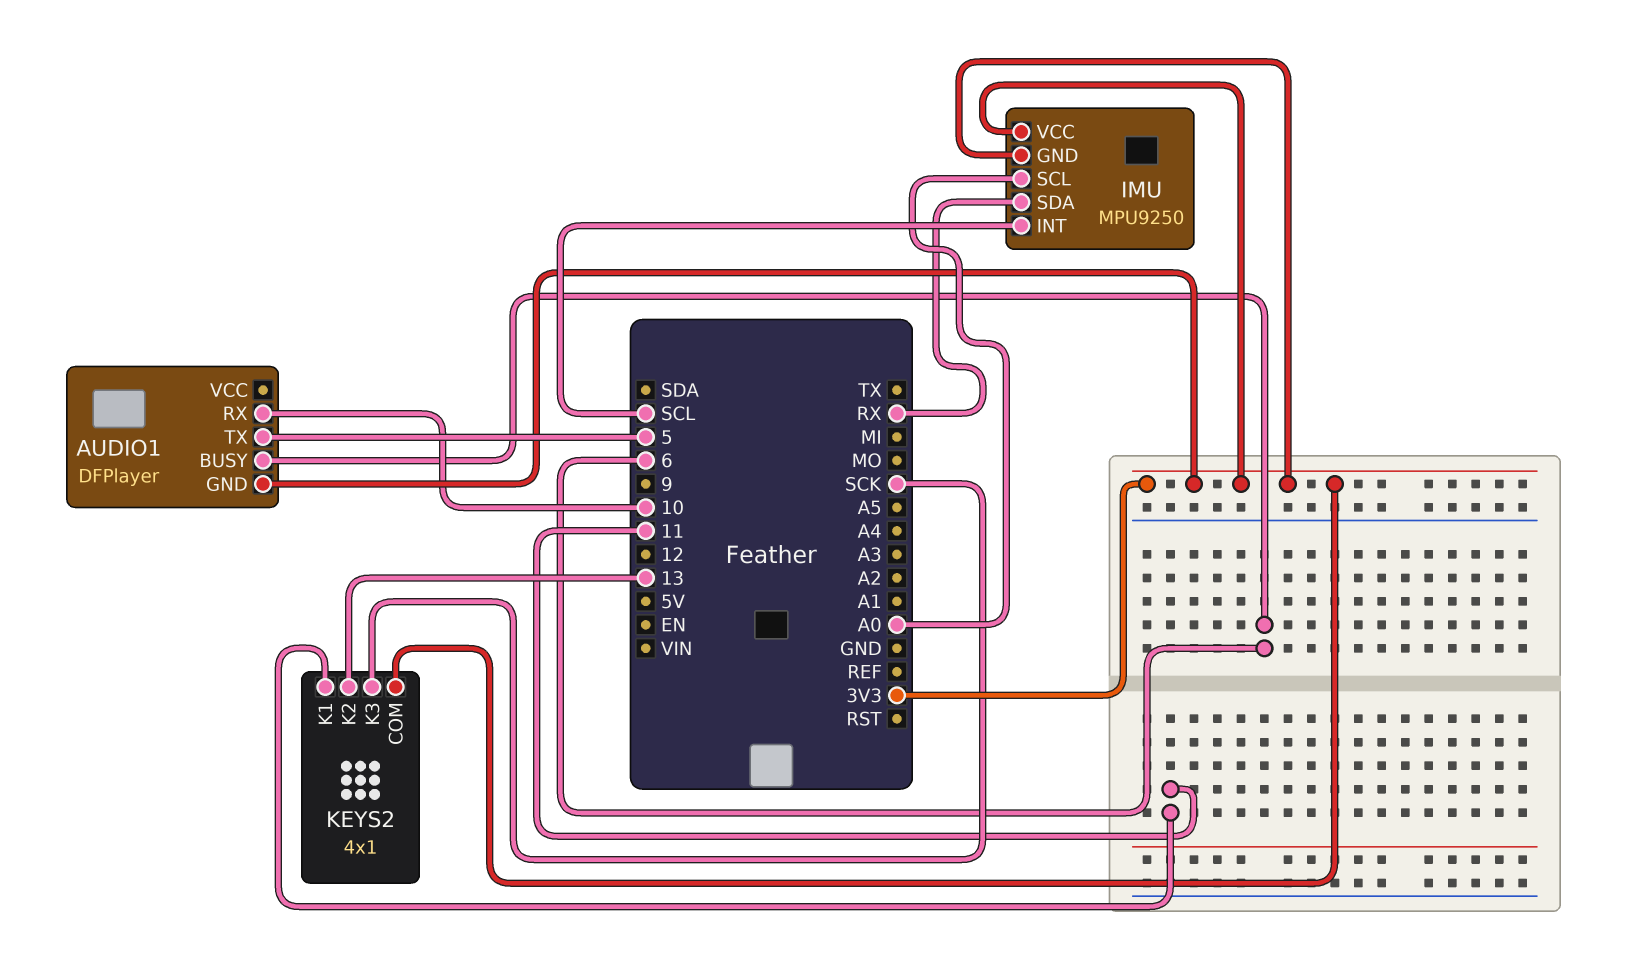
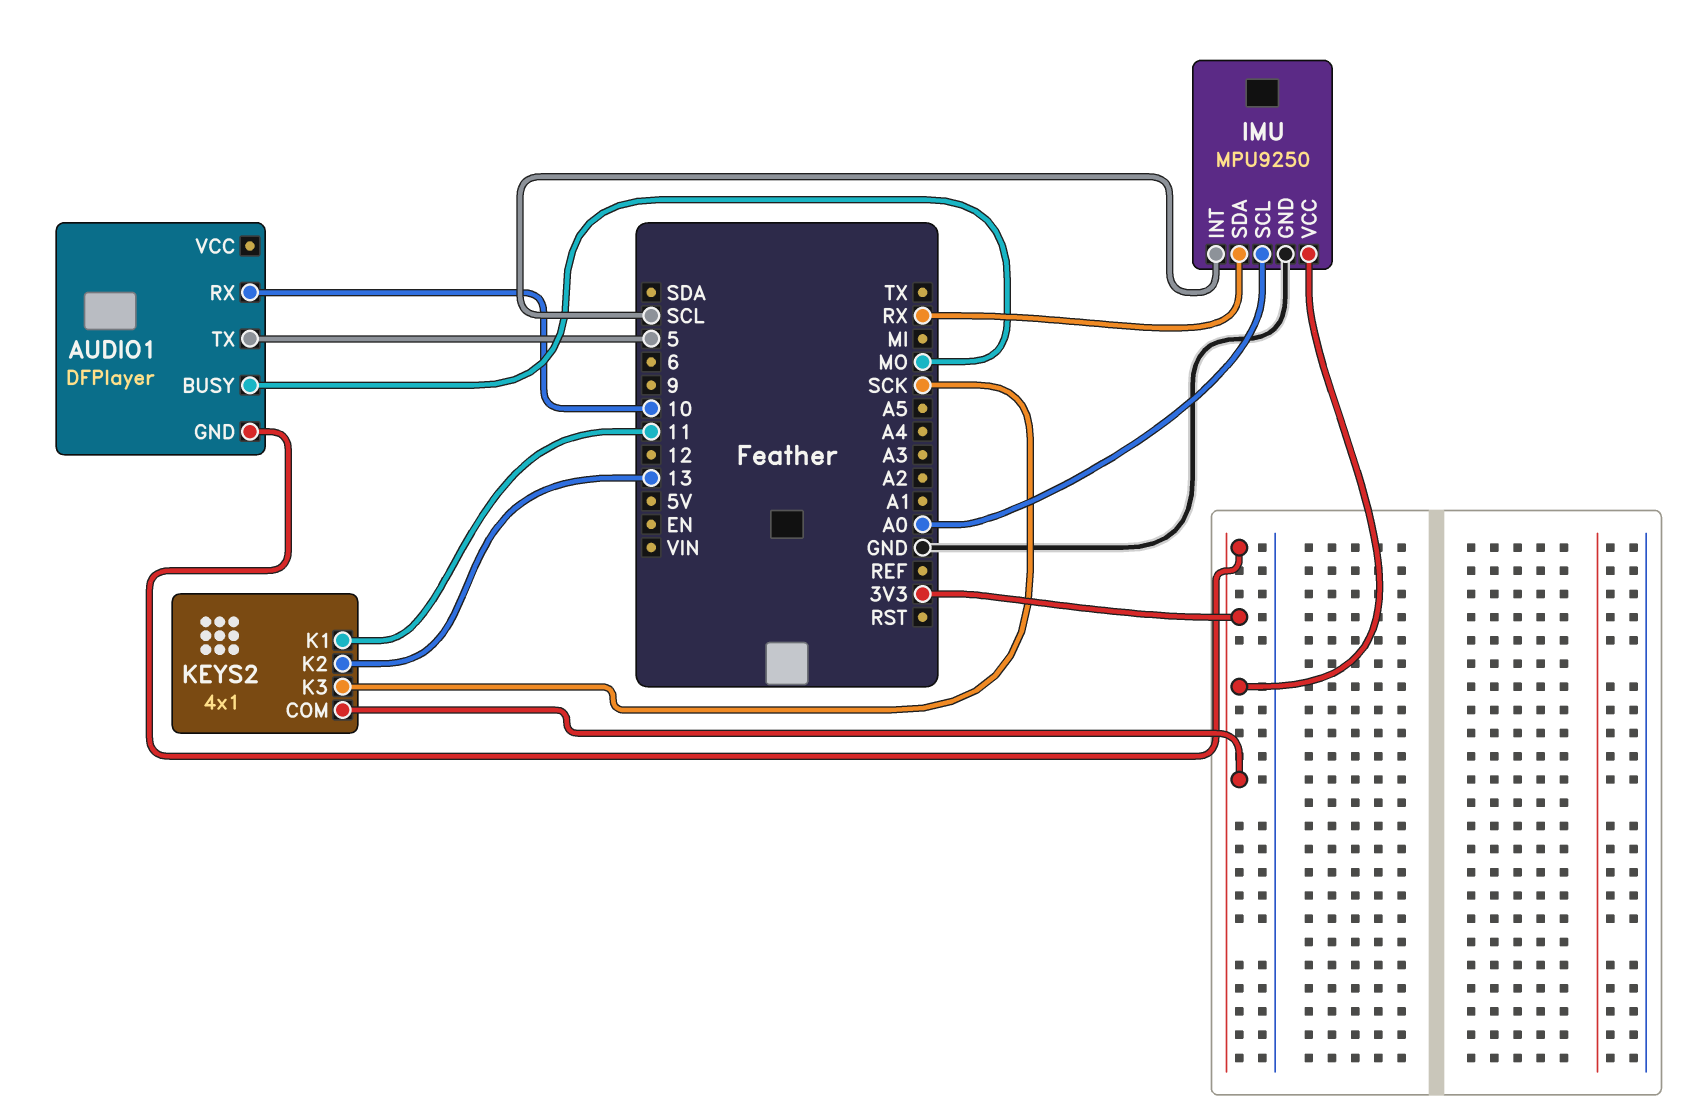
AUDIO1 pin BUSY: 6 -> MO
IMU pin GND: 3V3 -> GND

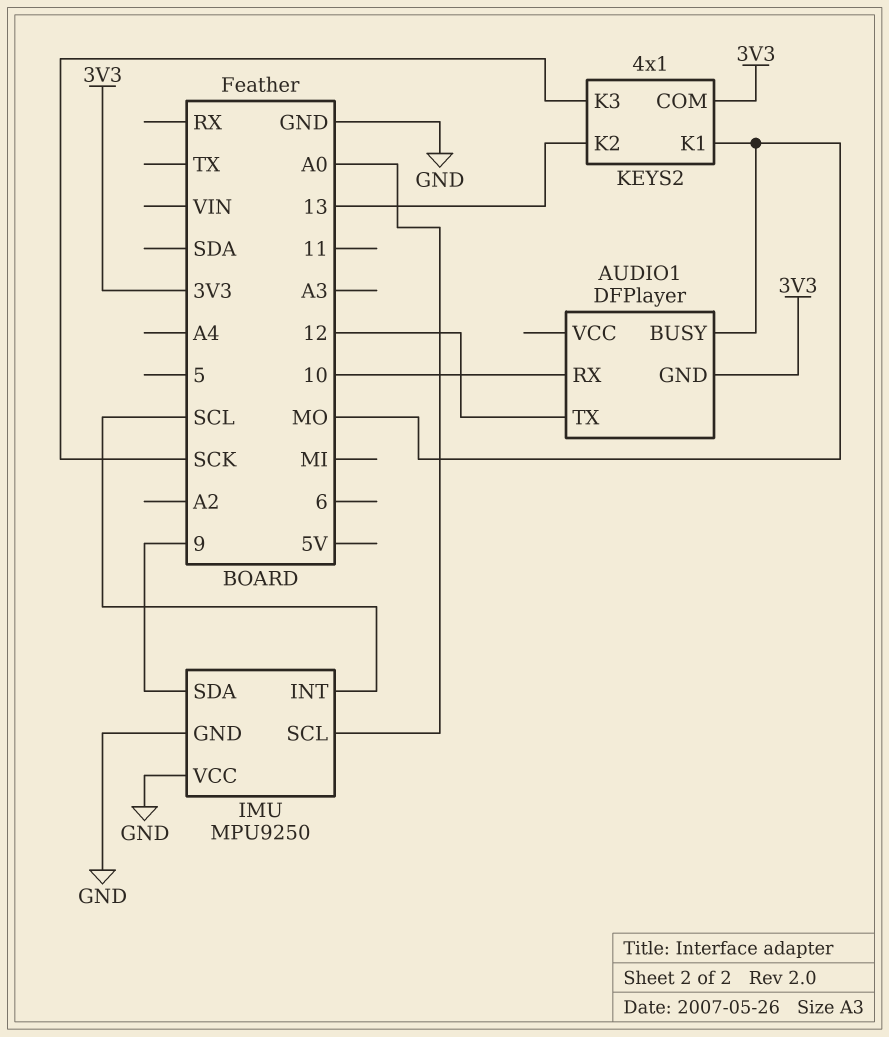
AUDIO1 pin TX: 5 -> 12
IMU pin SDA: RX -> 9
IMU pin VCC: 3V3 -> GND
KEYS2 pin K1: 11 -> MO

